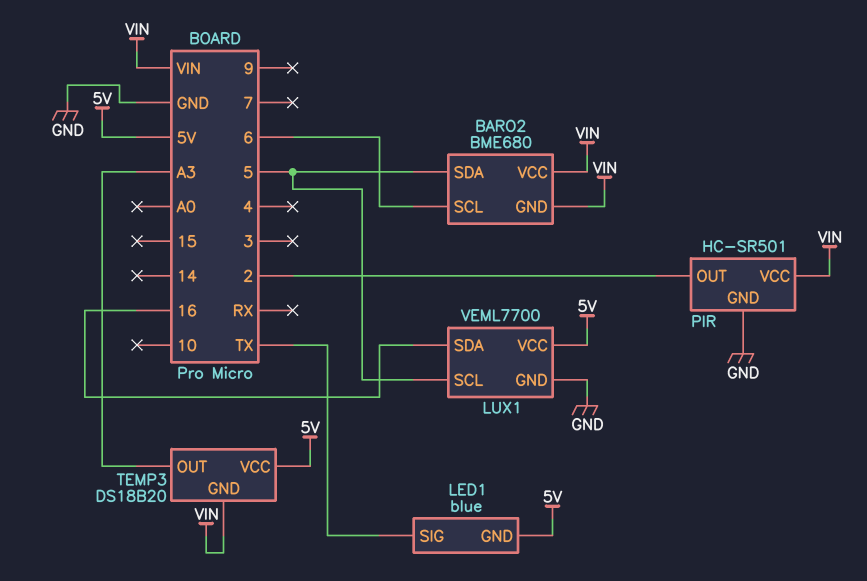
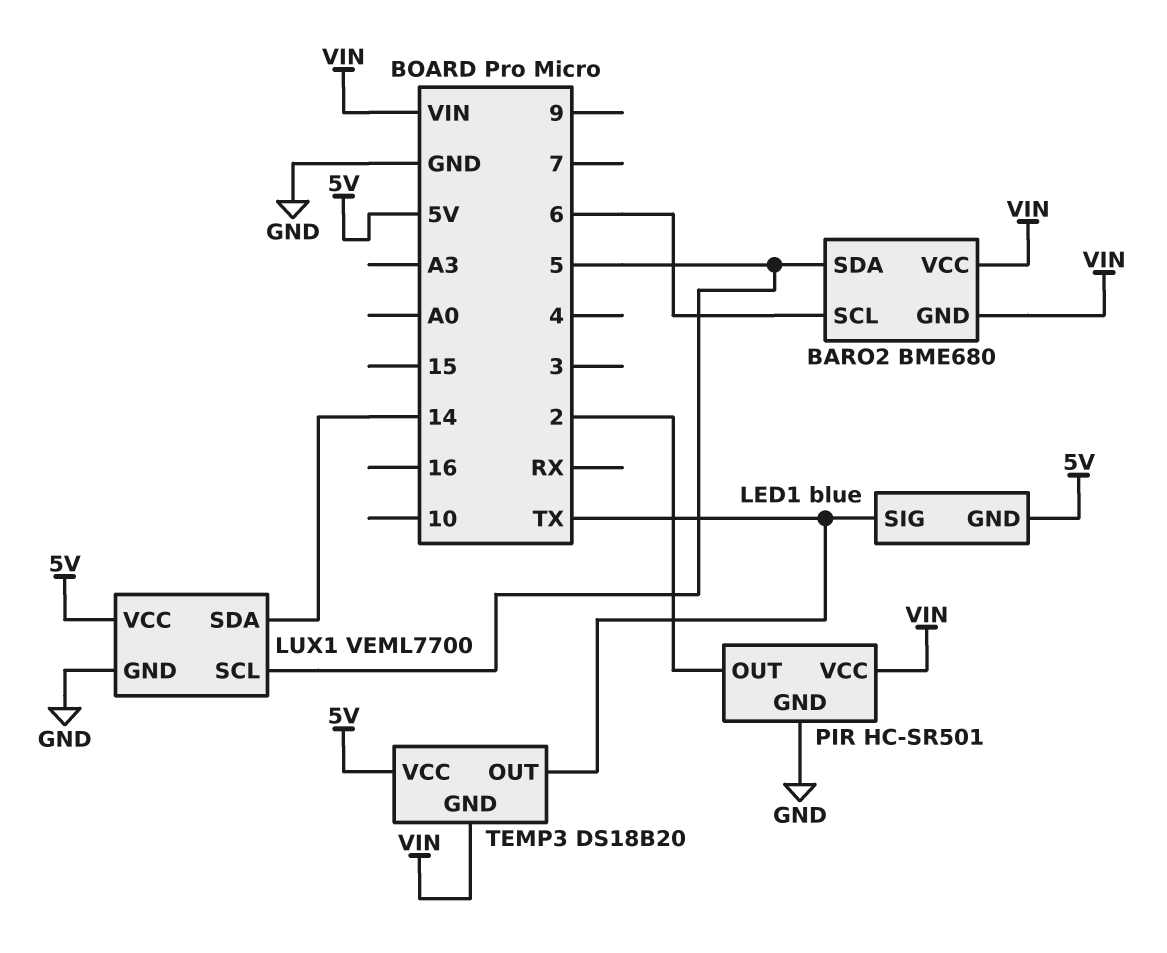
LUX1 pin SDA: 16 -> 14
TEMP3 pin OUT: A3 -> TX

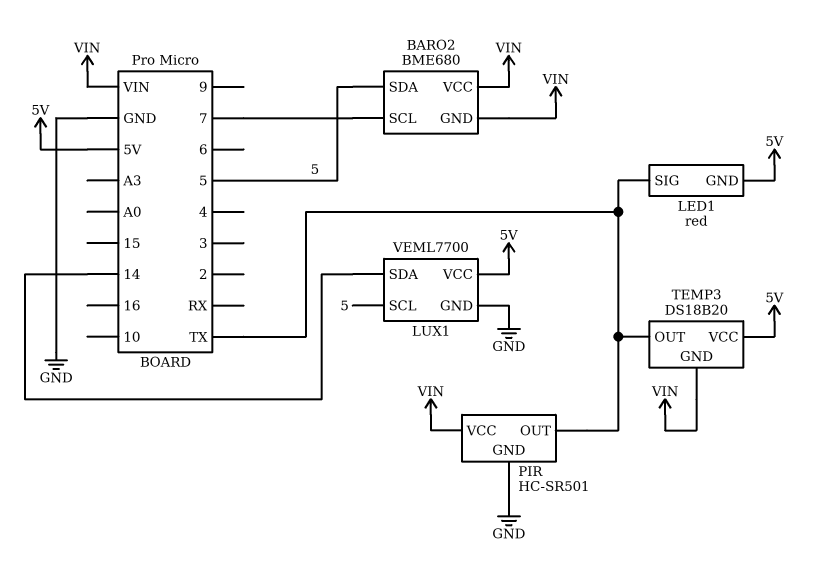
BARO2 pin SCL: 6 -> 7
LED1: blue -> red
PIR pin OUT: 2 -> TX

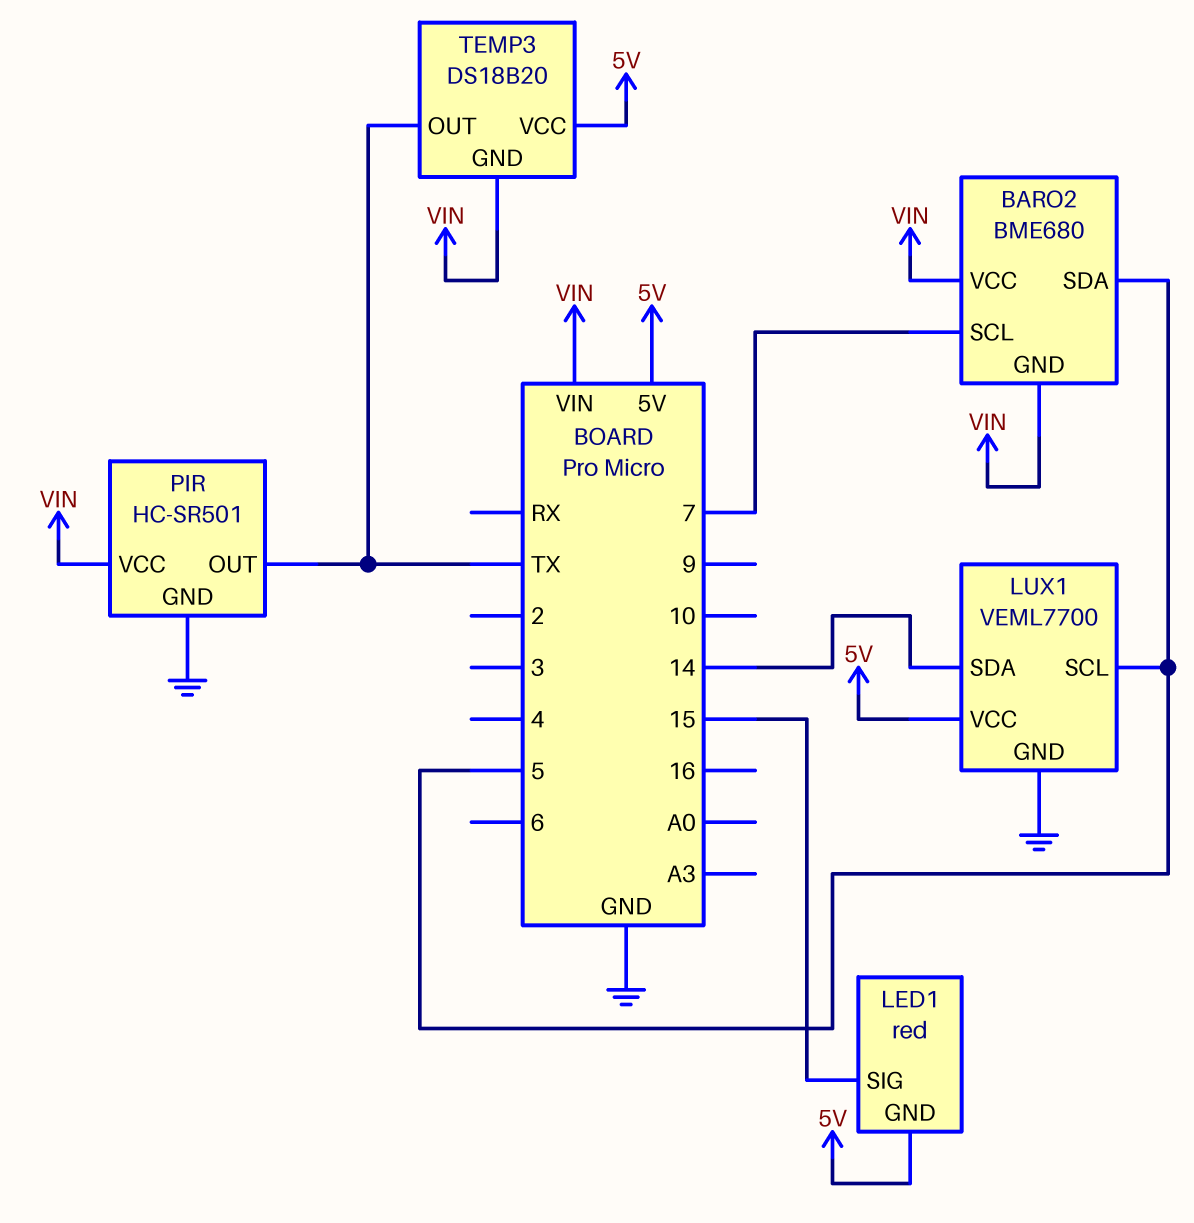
LED1 pin SIG: TX -> 15

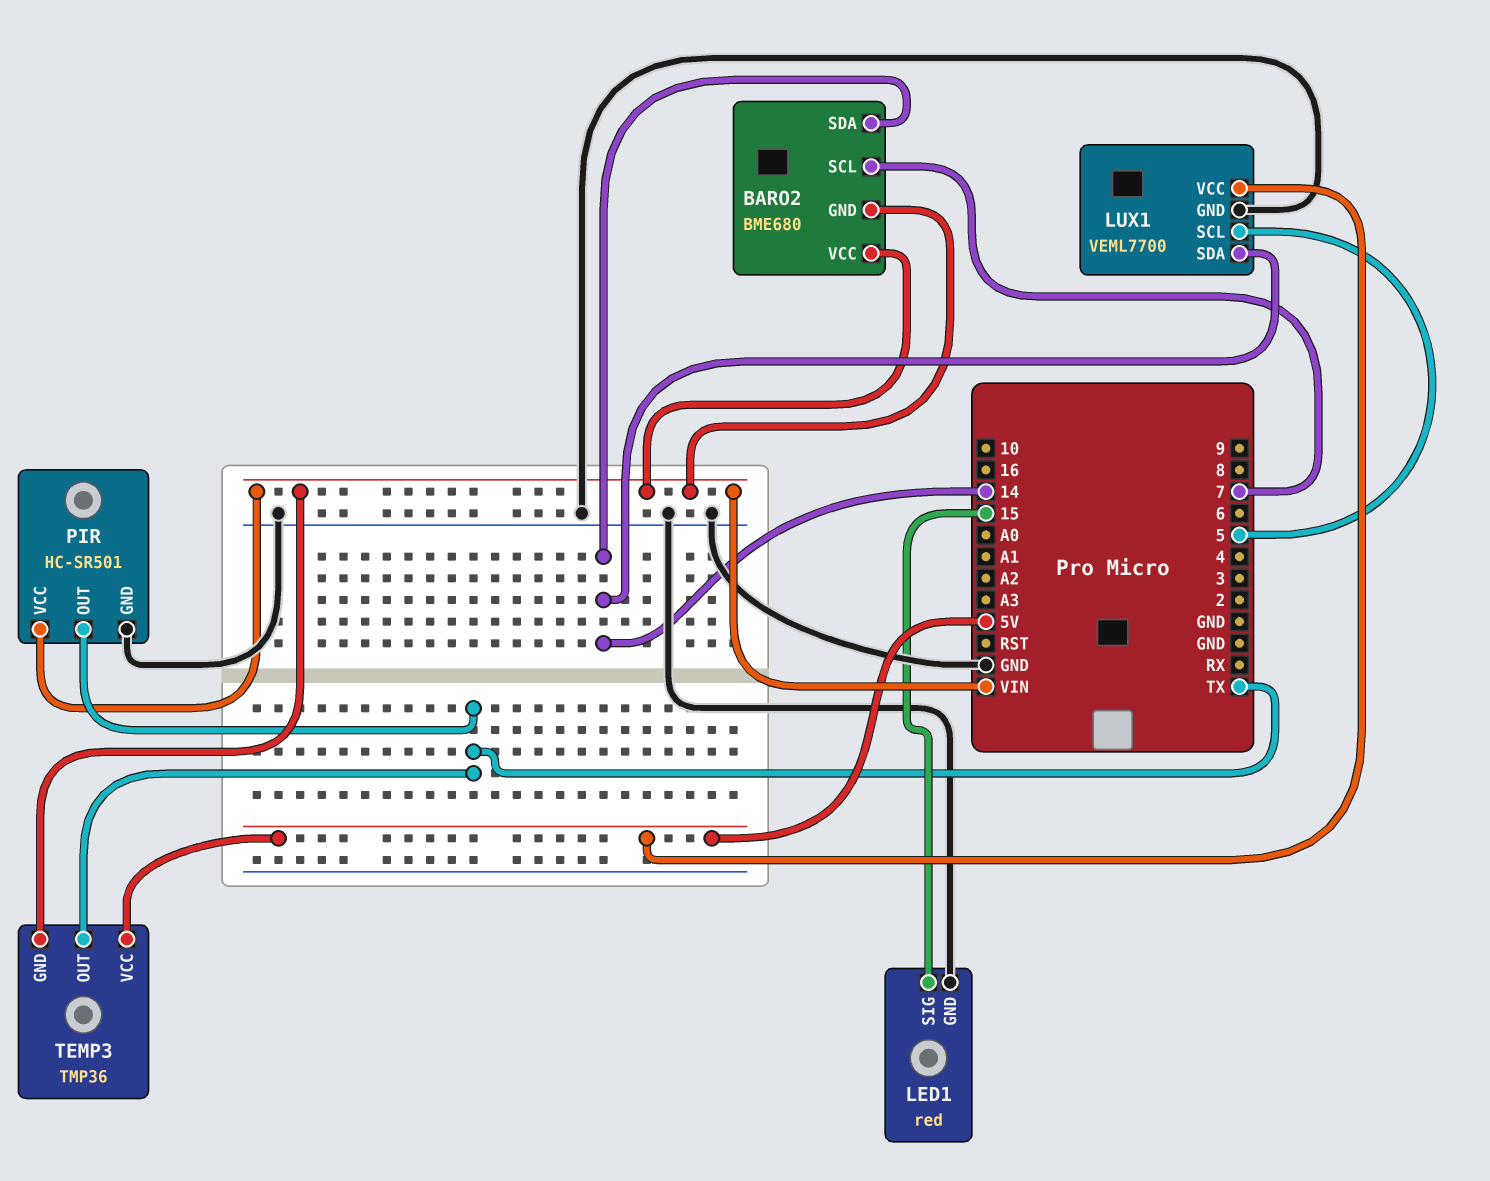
BARO2 pin SDA: 5 -> 14
LED1 pin GND: 5V -> GND
TEMP3: DS18B20 -> TMP36

